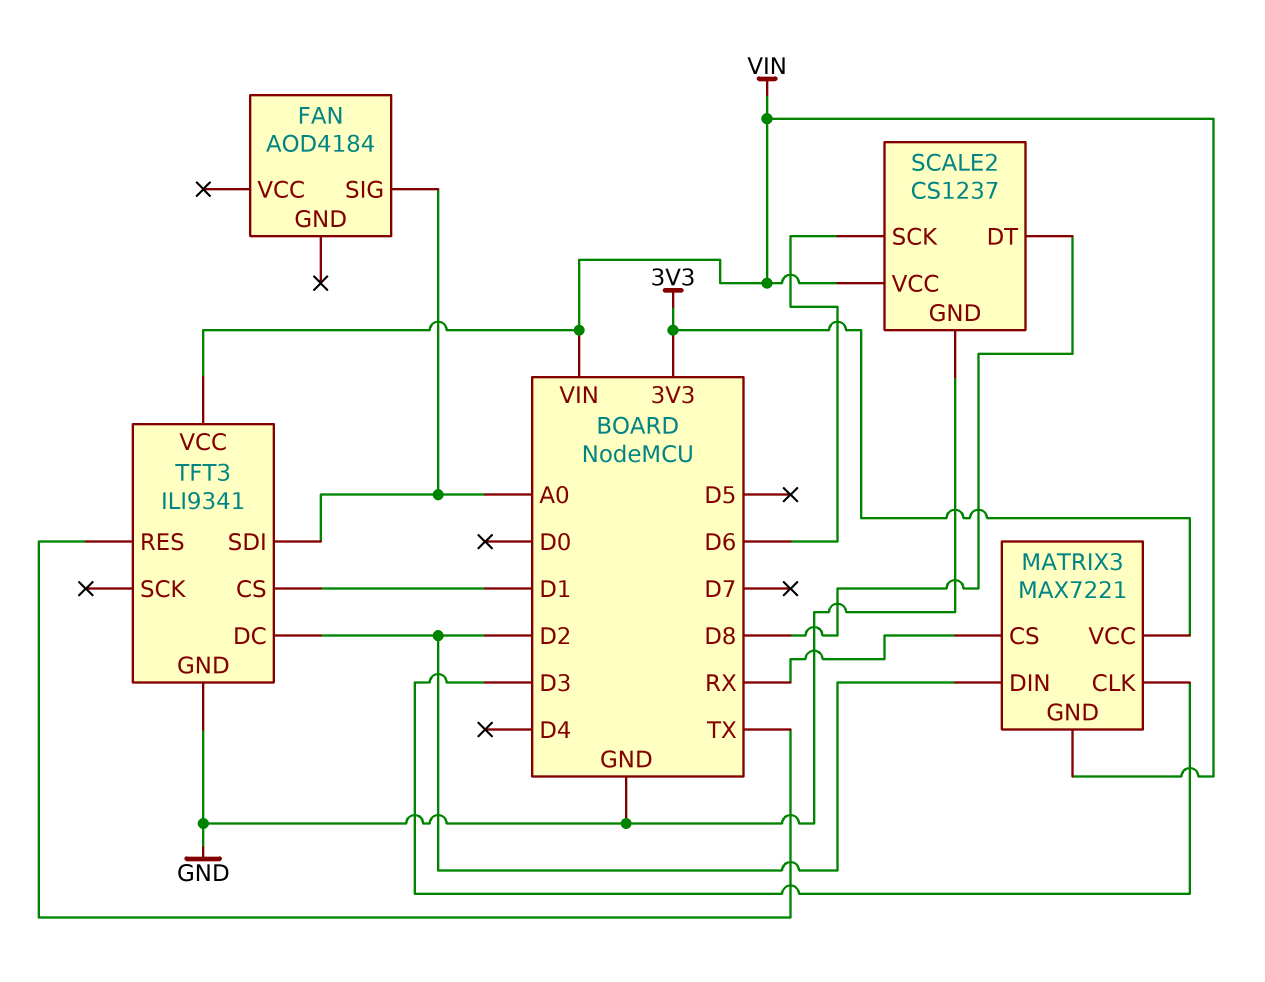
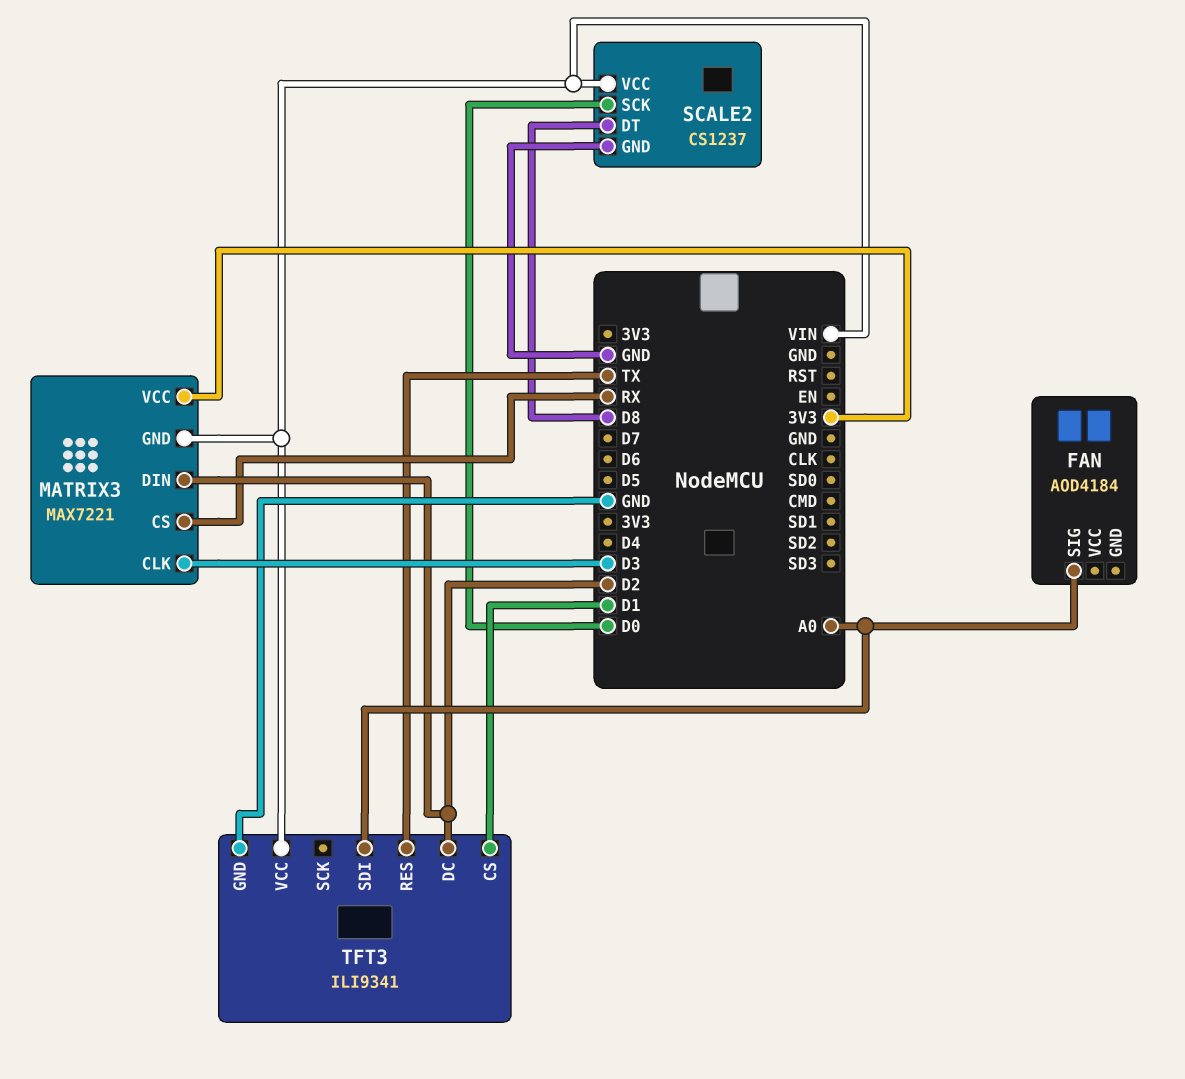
SCALE2 pin SCK: D6 -> D0

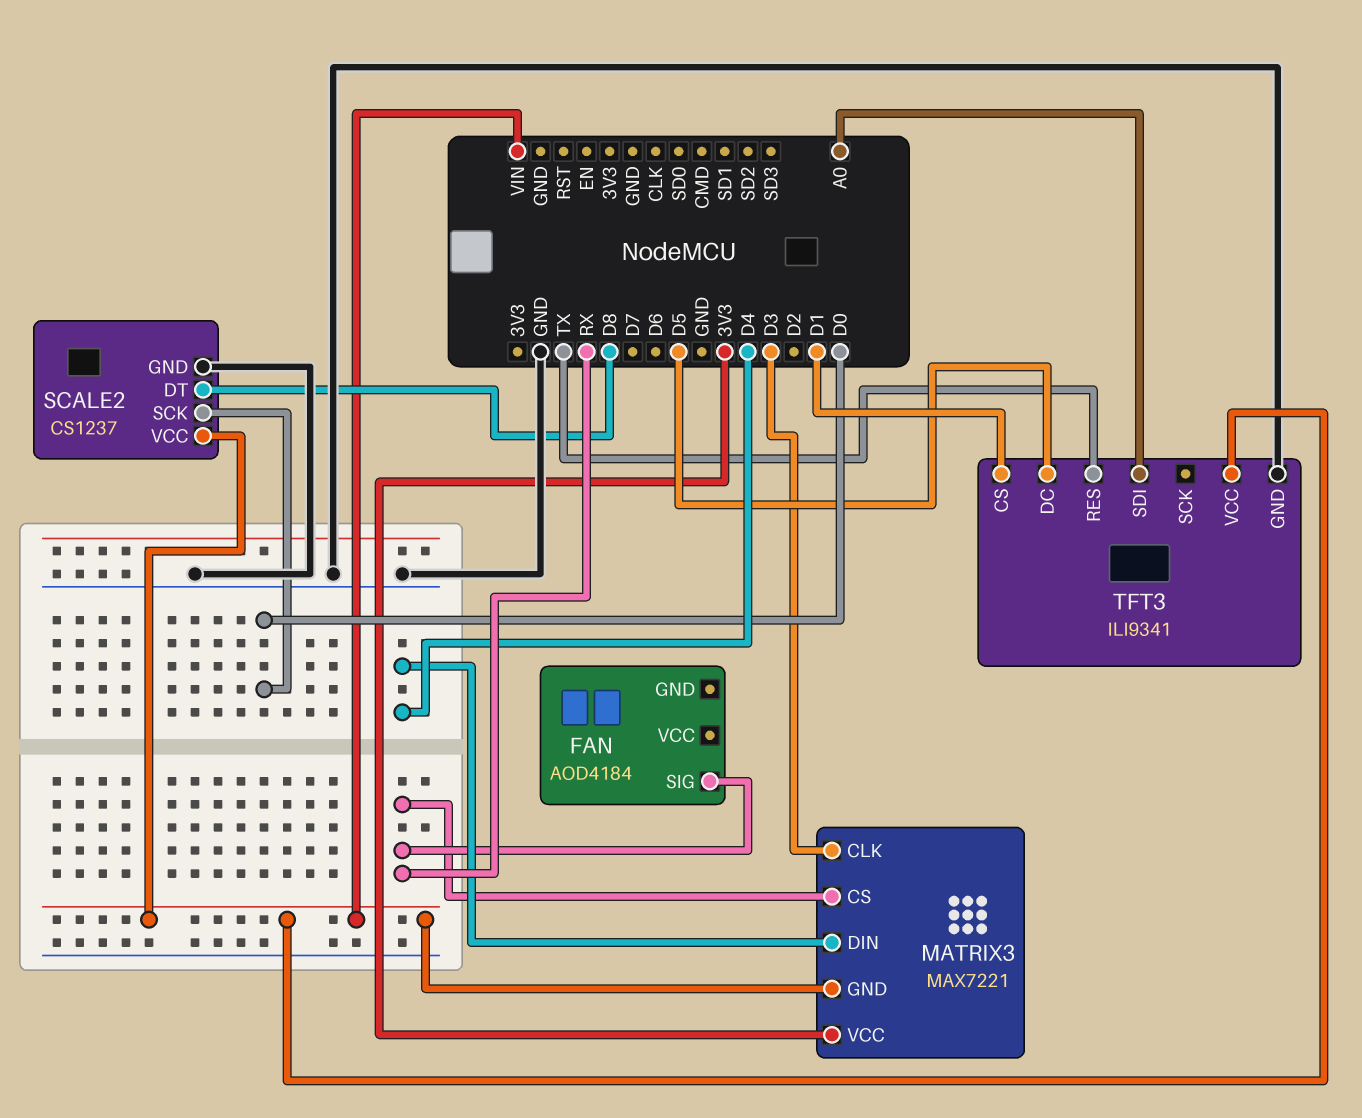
FAN pin SIG: A0 -> RX
MATRIX3 pin DIN: D2 -> D4
TFT3 pin DC: D2 -> D5

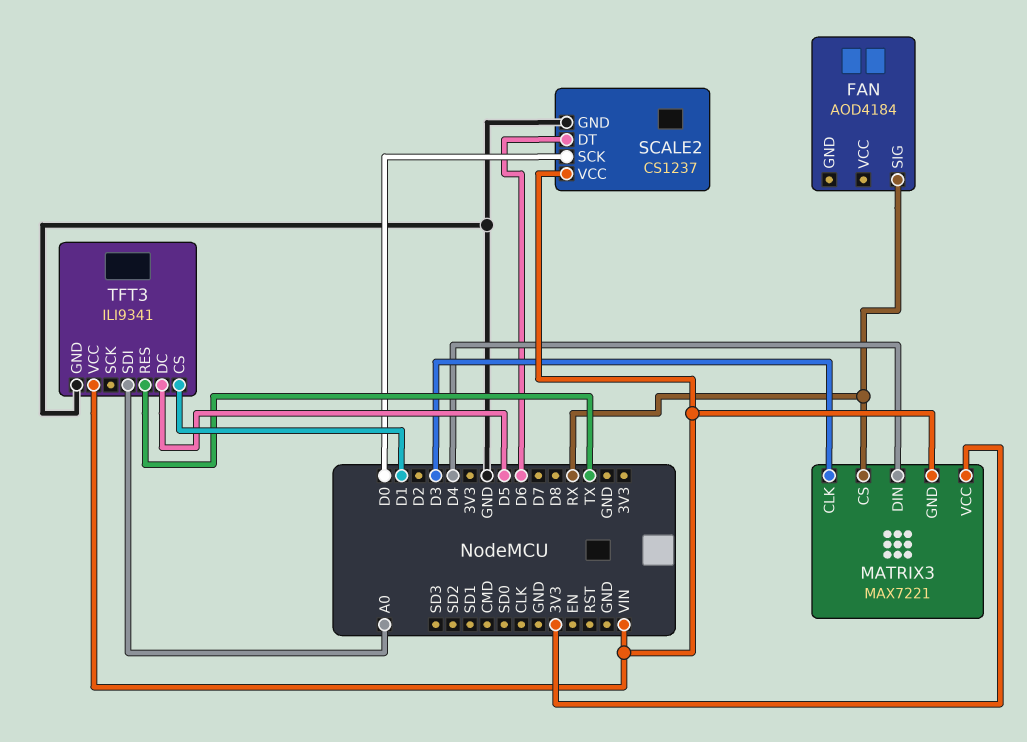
SCALE2 pin DT: D8 -> D6

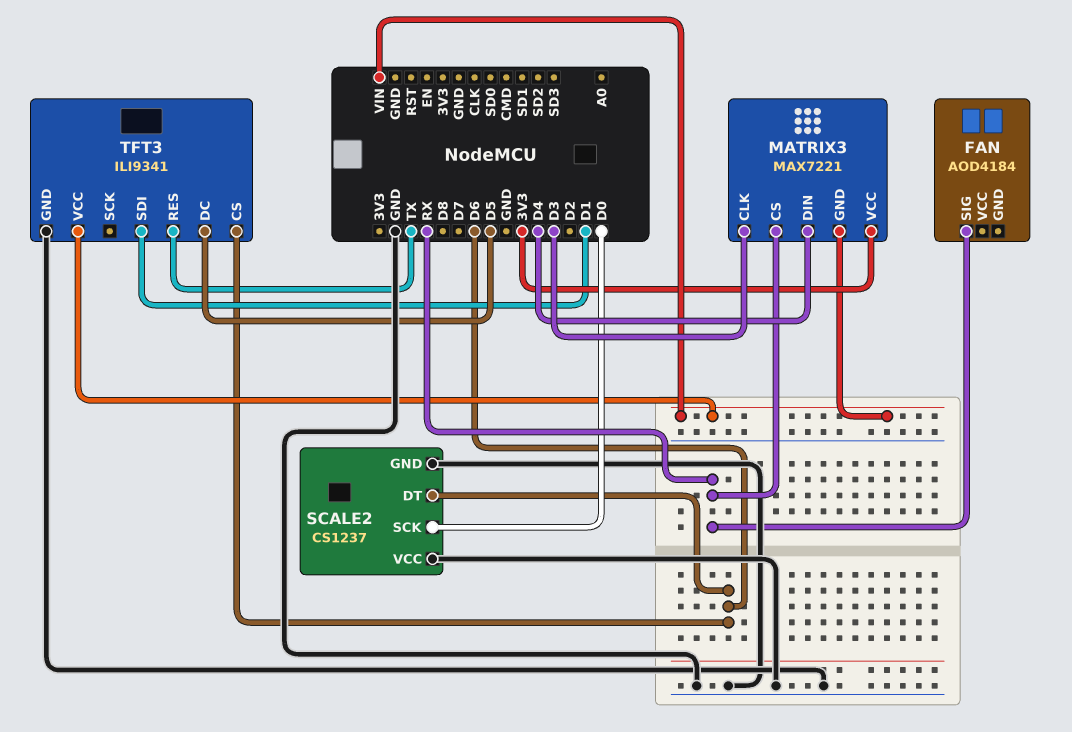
SCALE2 pin VCC: VIN -> GND
TFT3 pin CS: D1 -> D6
TFT3 pin SDI: A0 -> D1

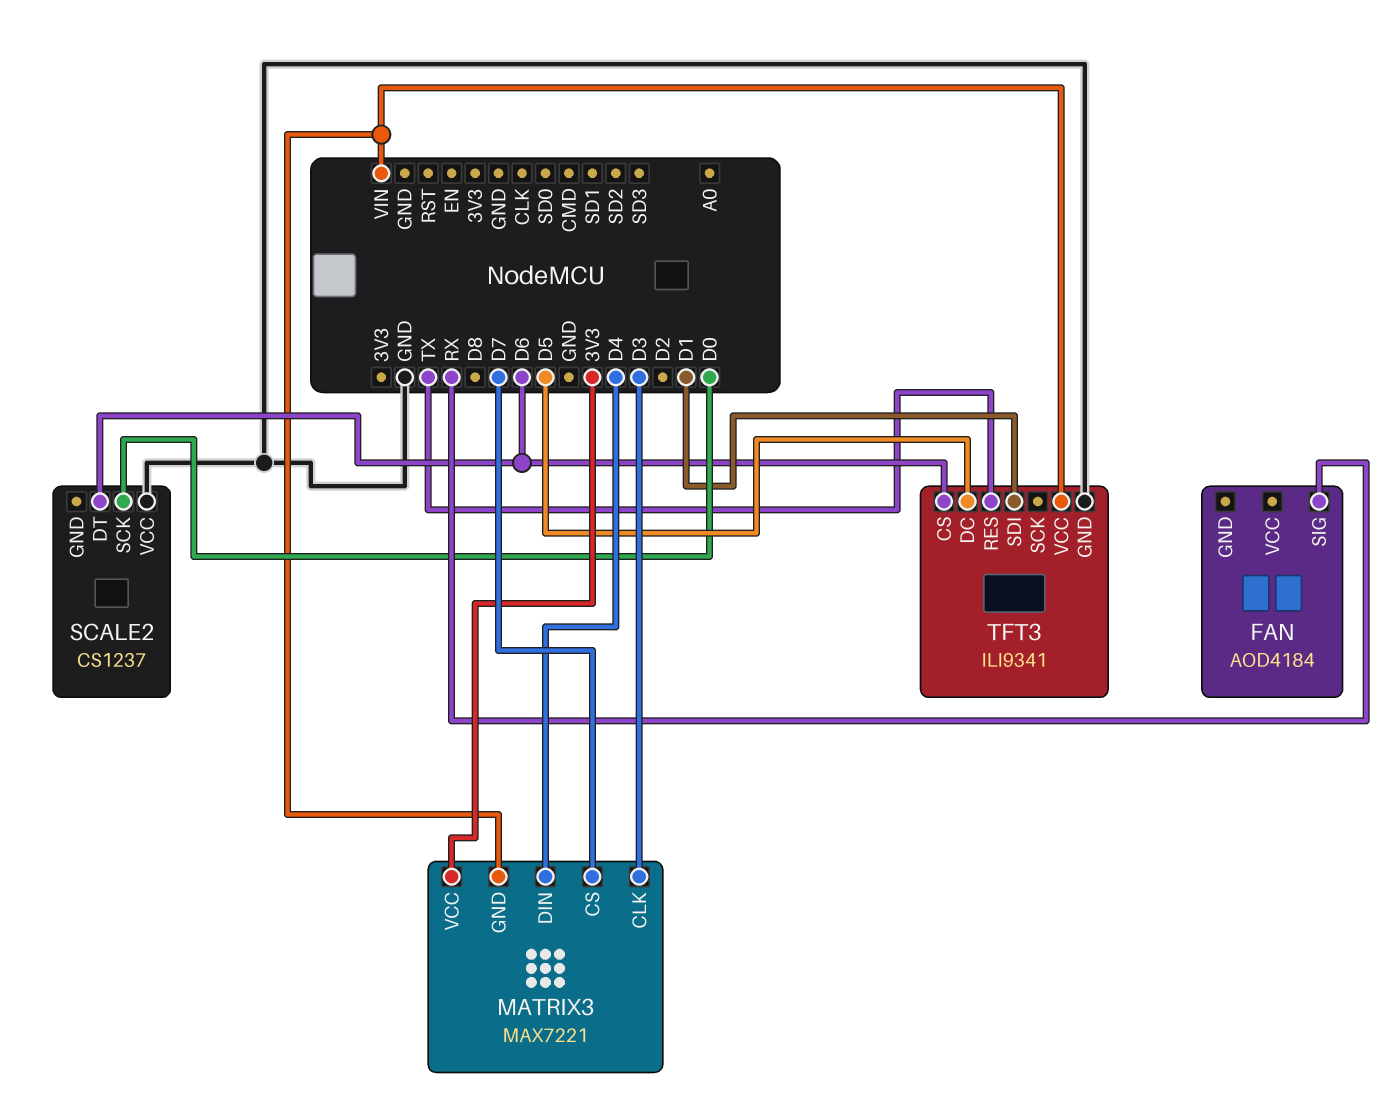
MATRIX3 pin CS: RX -> D7
SCALE2 pin GND: GND -> none

